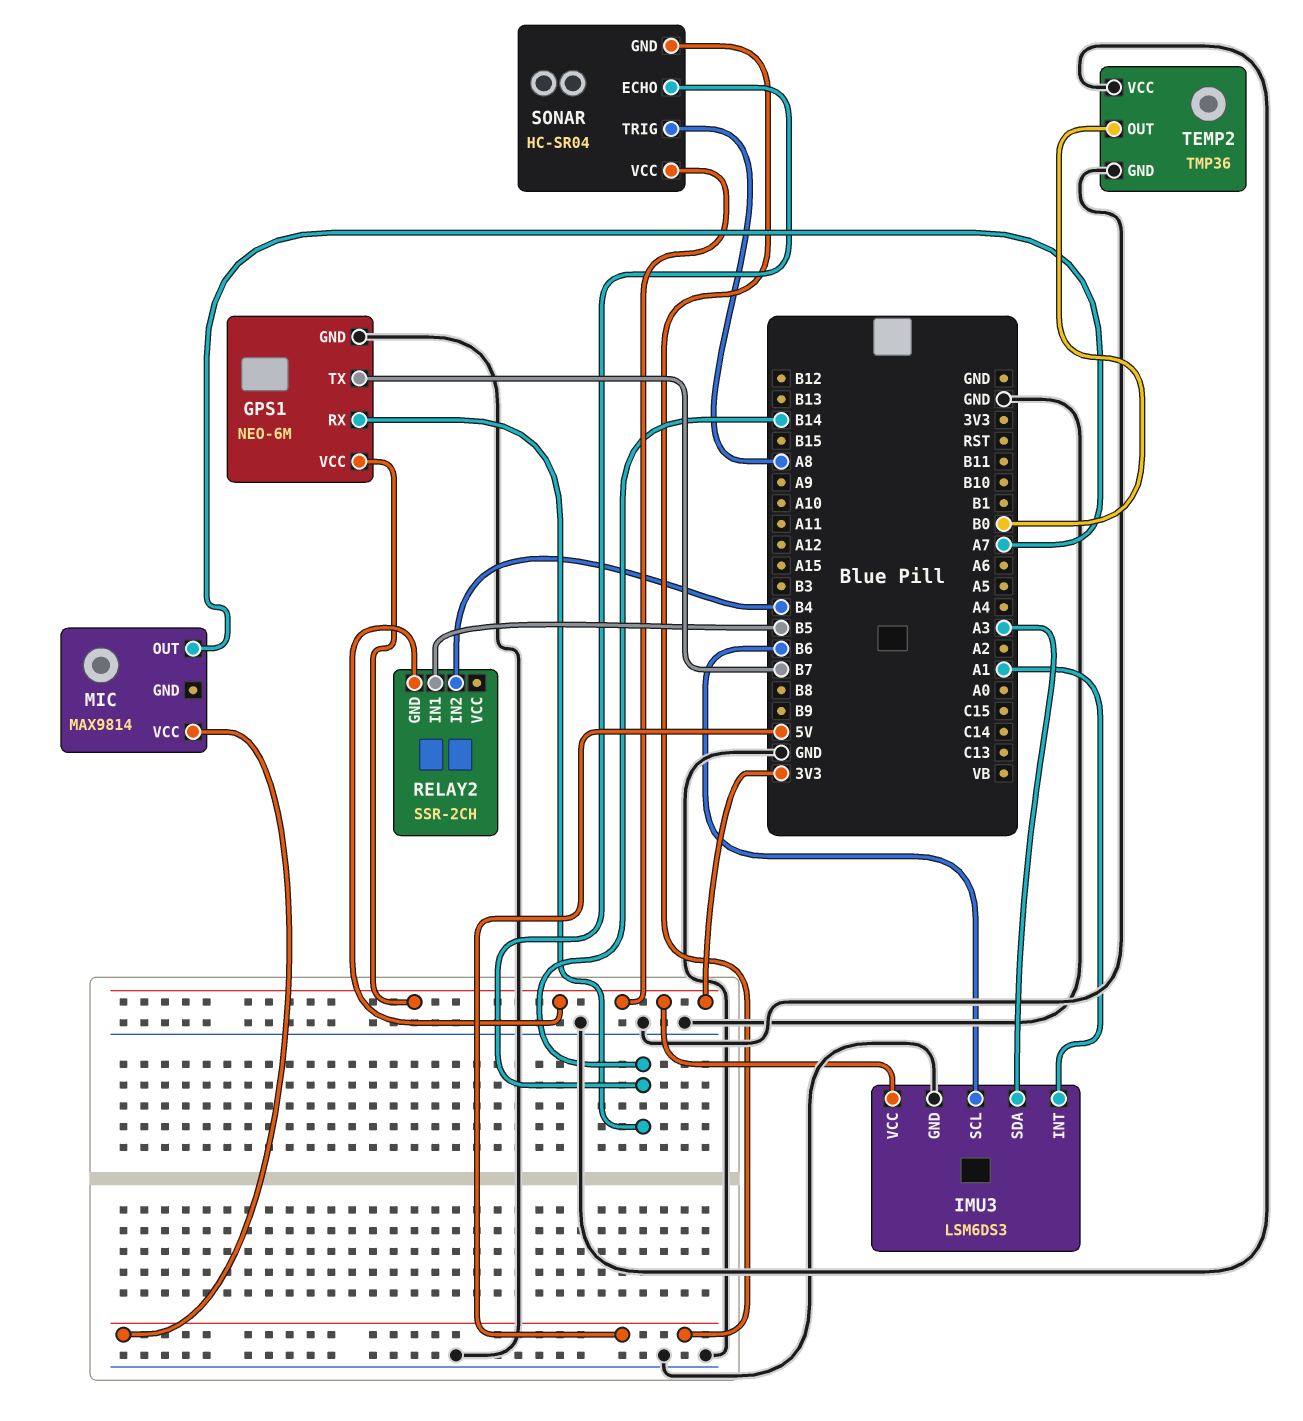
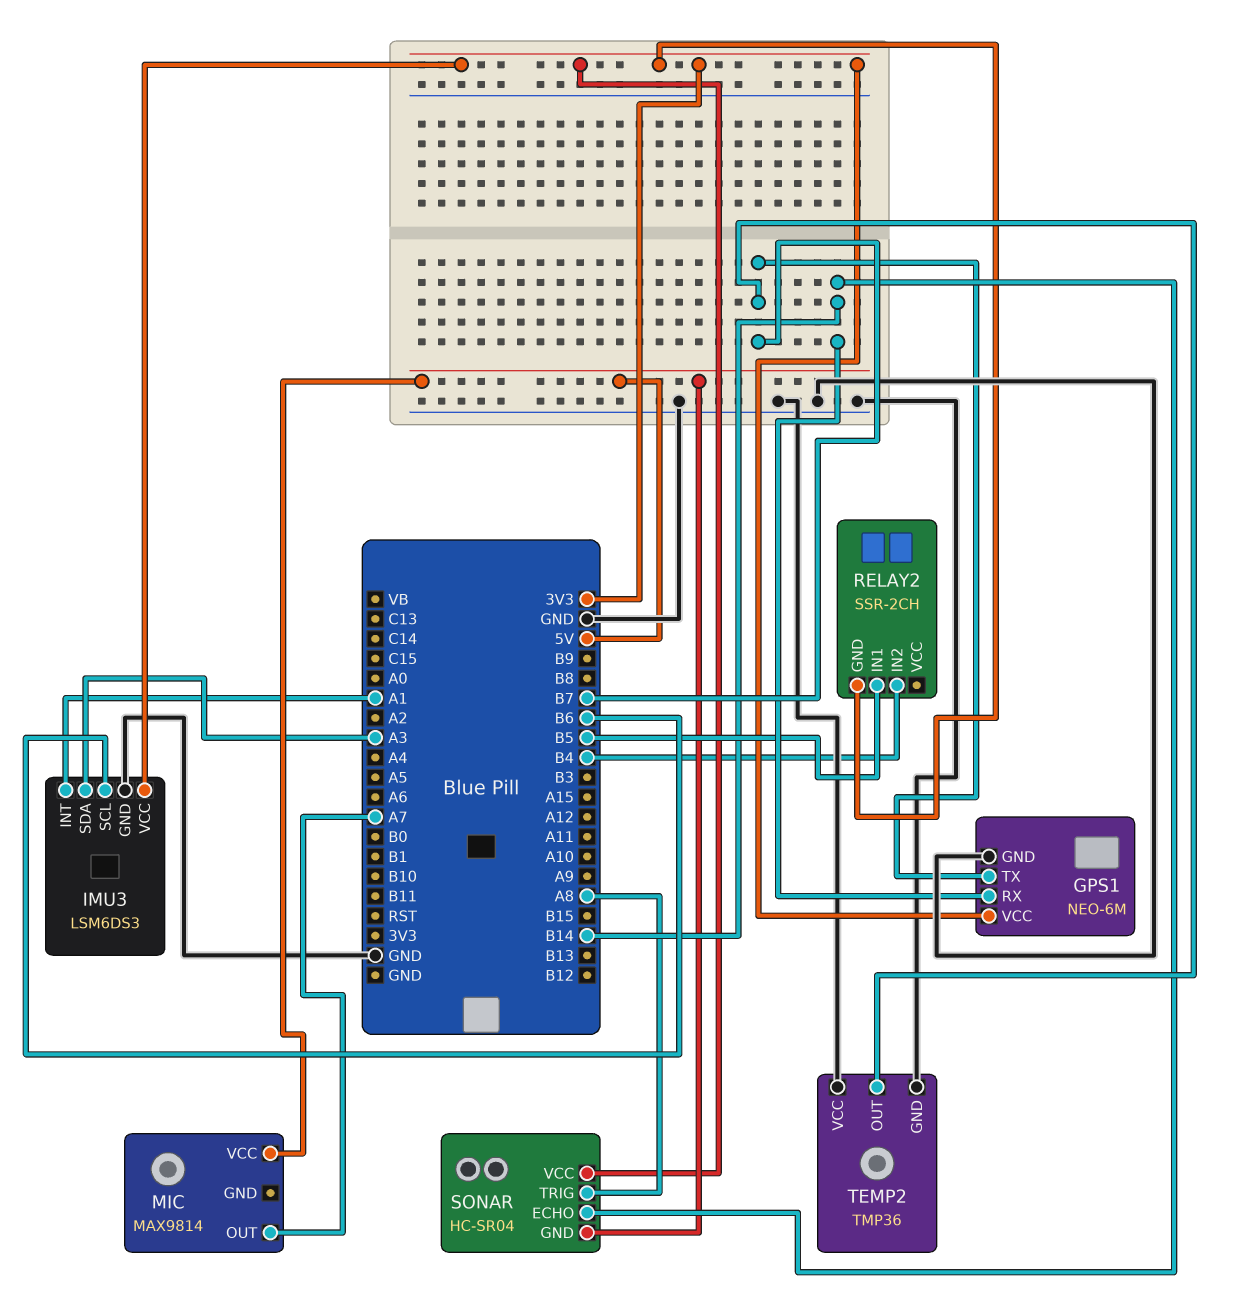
TEMP2 pin OUT: B0 -> B7

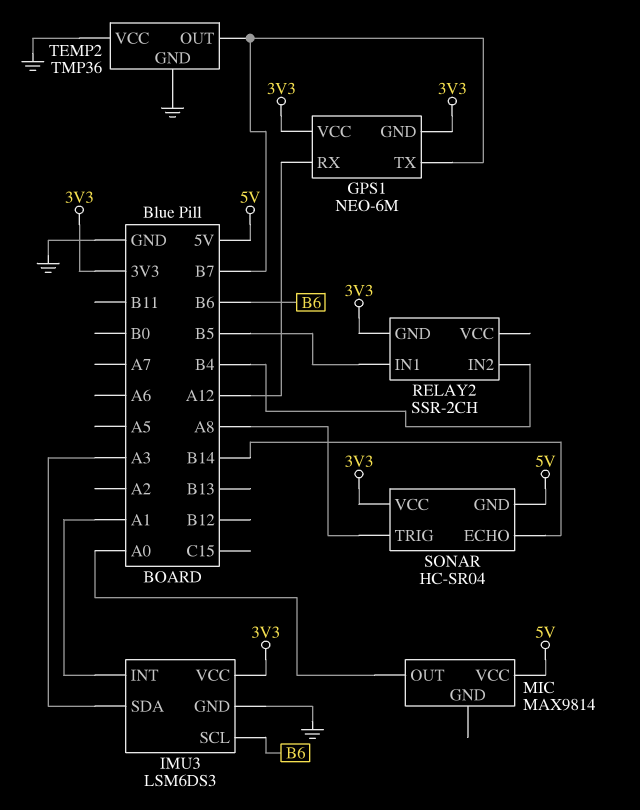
GPS1 pin GND: GND -> 3V3
GPS1 pin RX: B14 -> A12
MIC pin OUT: A7 -> A0

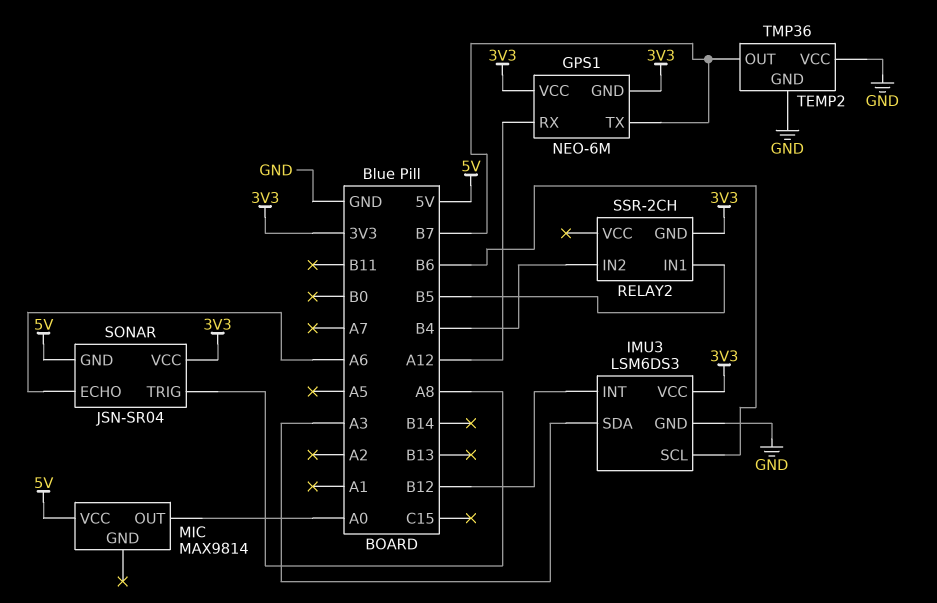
IMU3 pin INT: A1 -> B12
SONAR: HC-SR04 -> JSN-SR04
SONAR pin ECHO: B14 -> A6

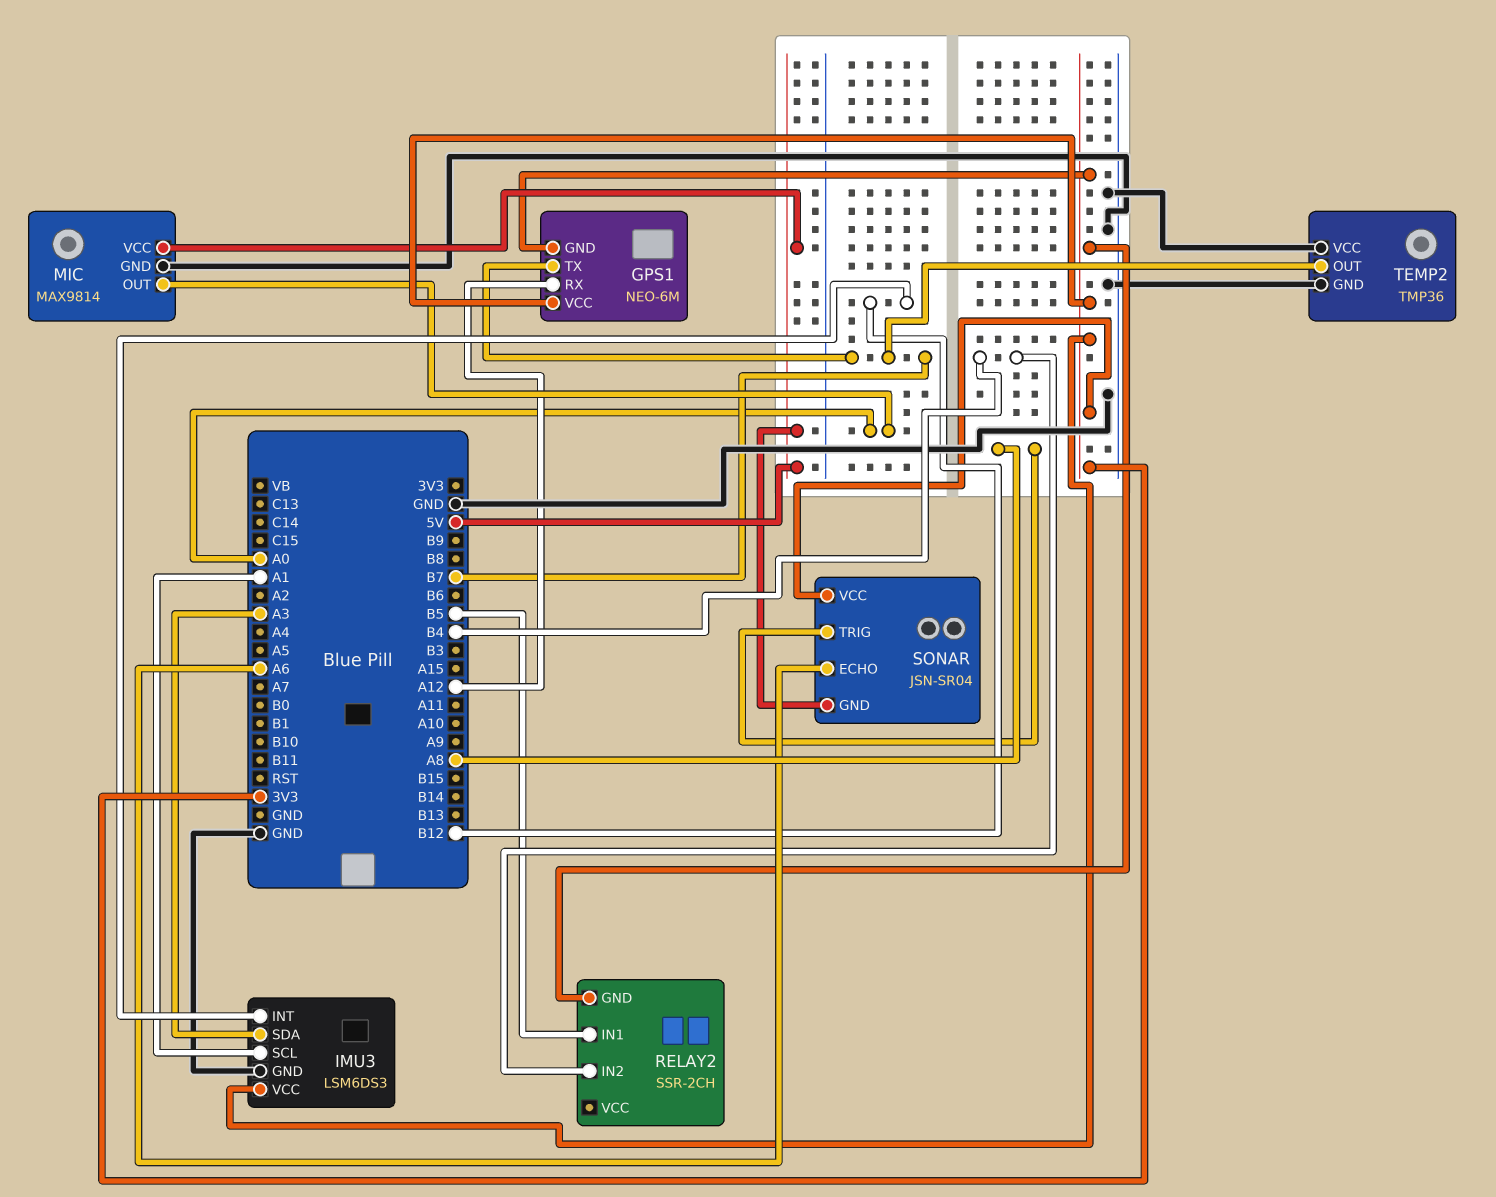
IMU3 pin SCL: B6 -> A1
MIC pin GND: none -> GND

